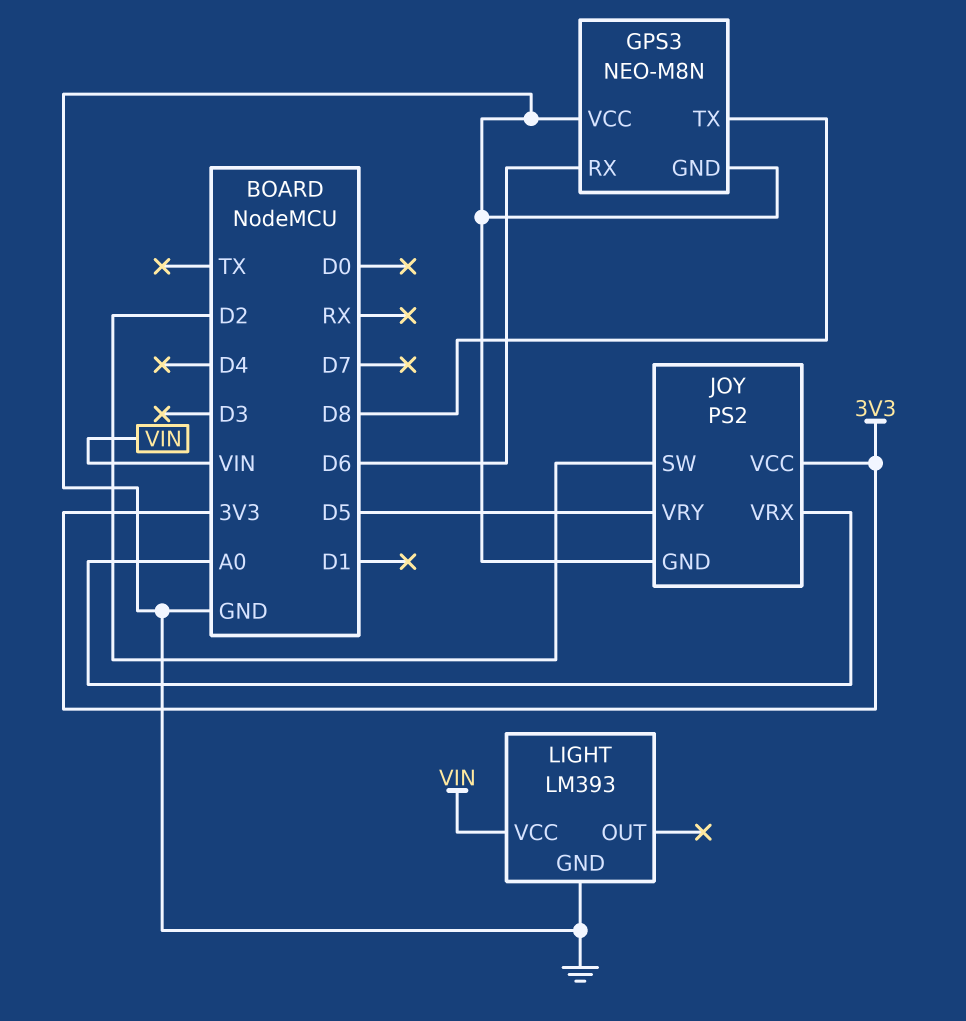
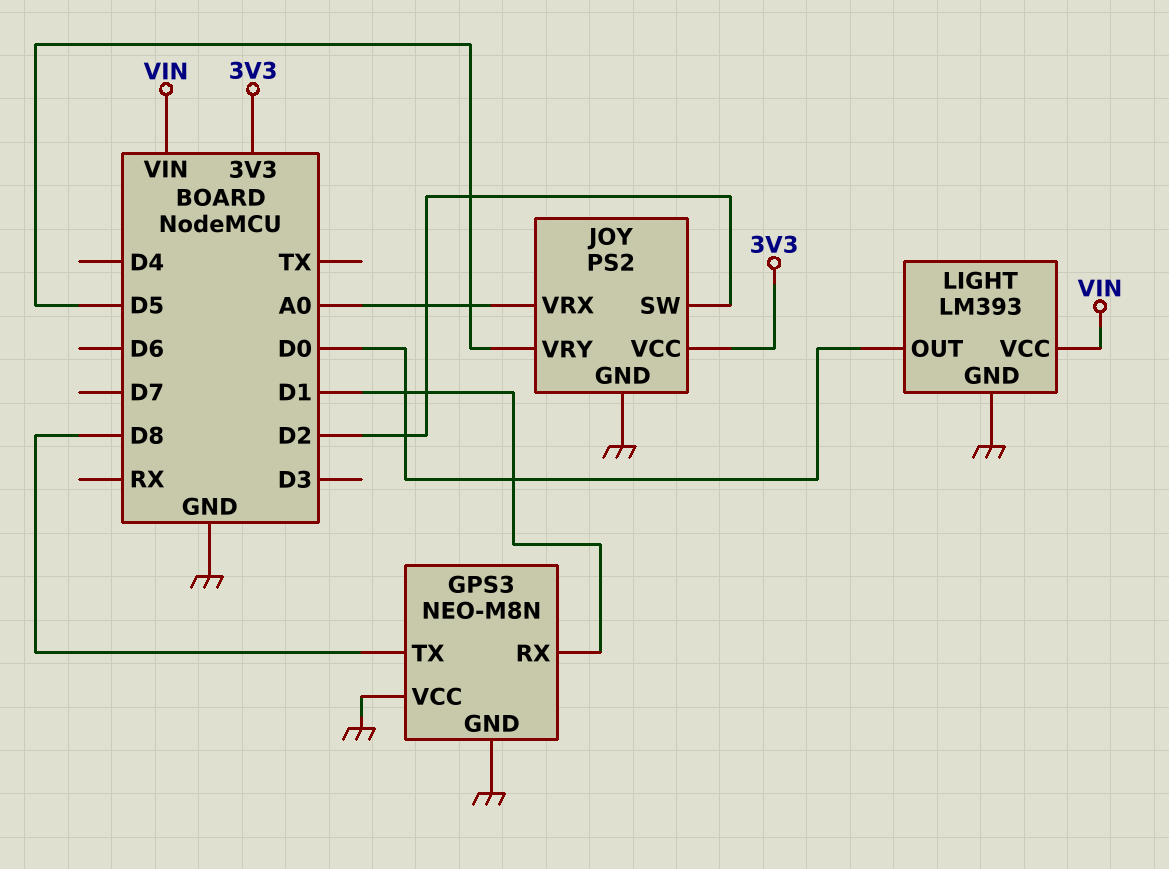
GPS3 pin RX: D6 -> D1
LIGHT pin OUT: none -> D0

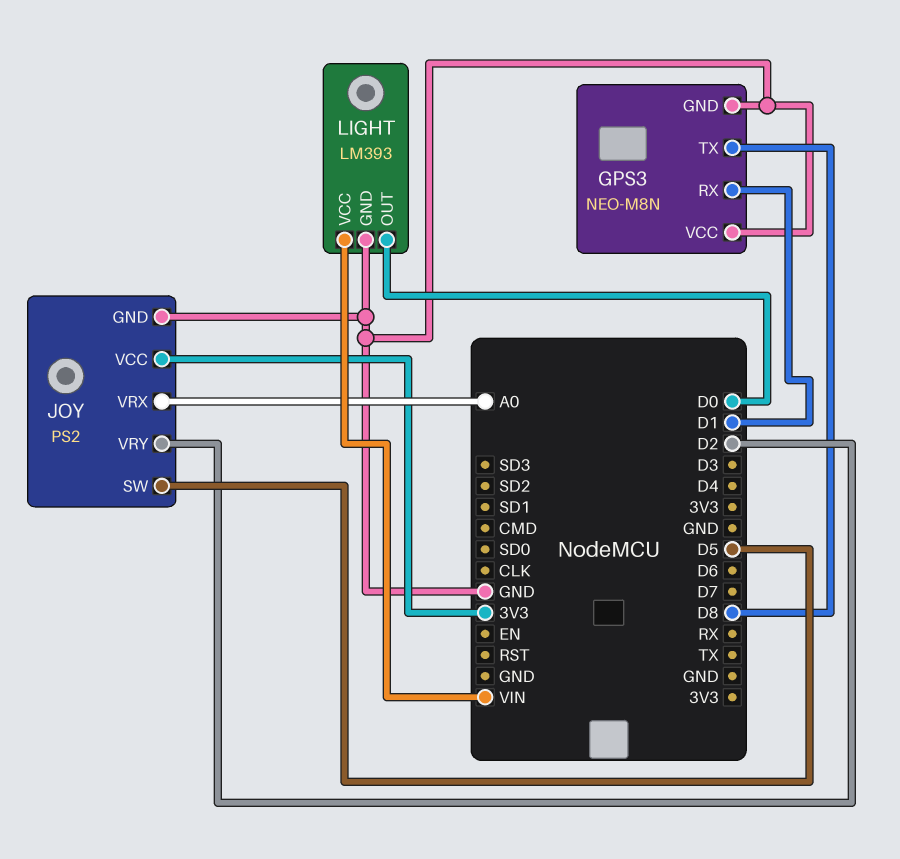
JOY pin SW: D2 -> D5
JOY pin VRY: D5 -> D2

